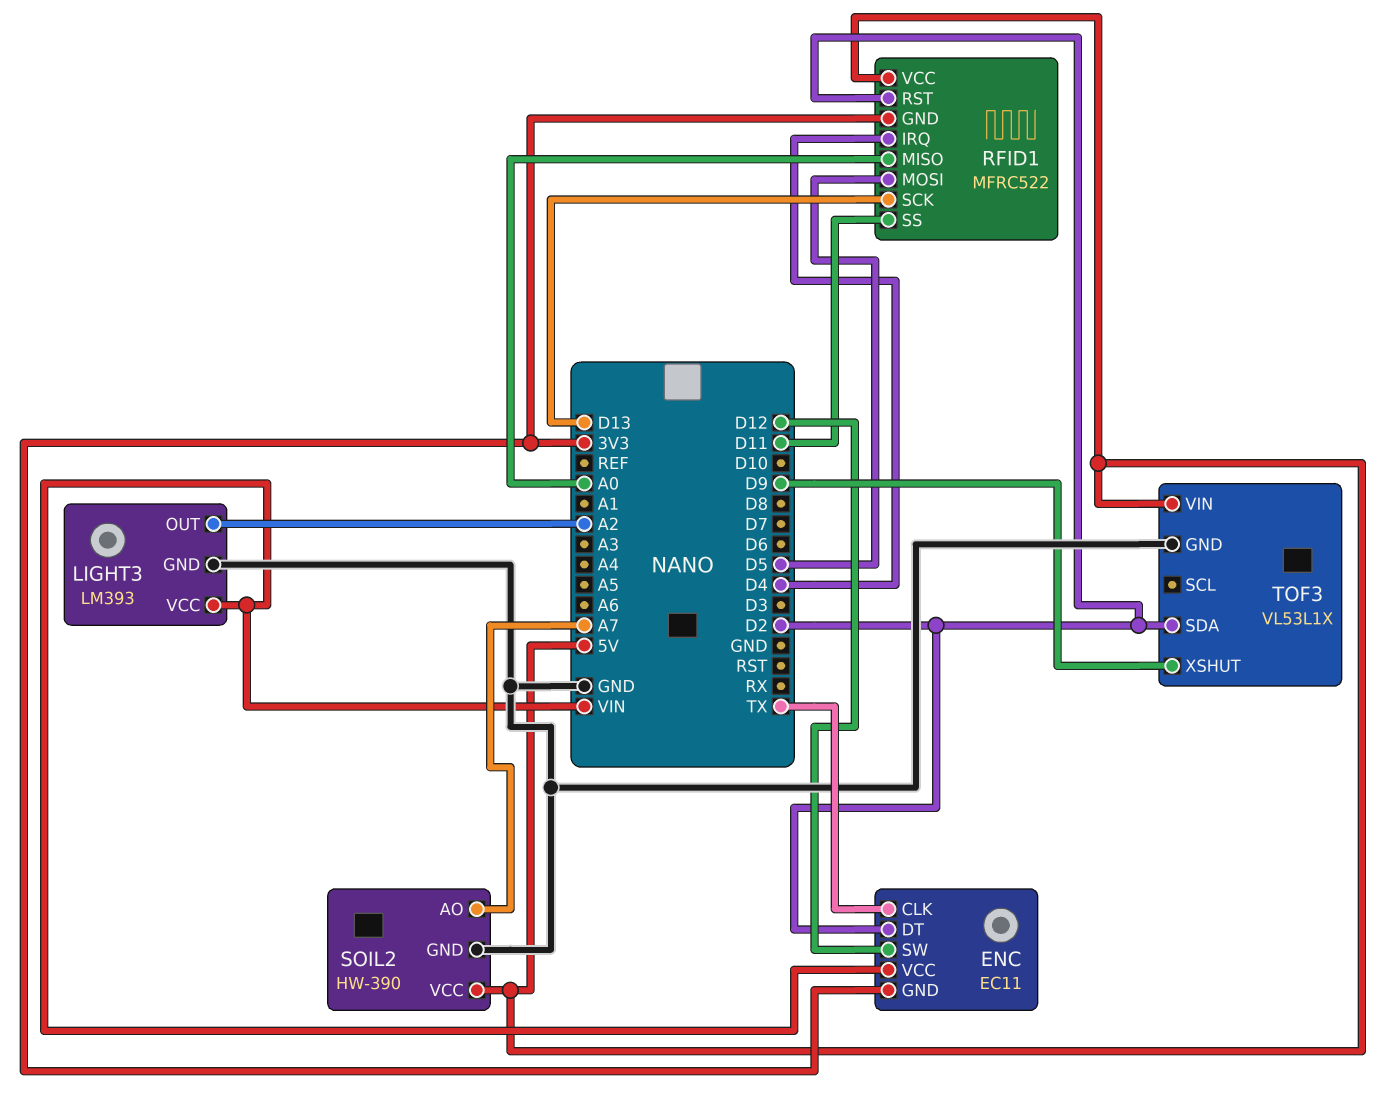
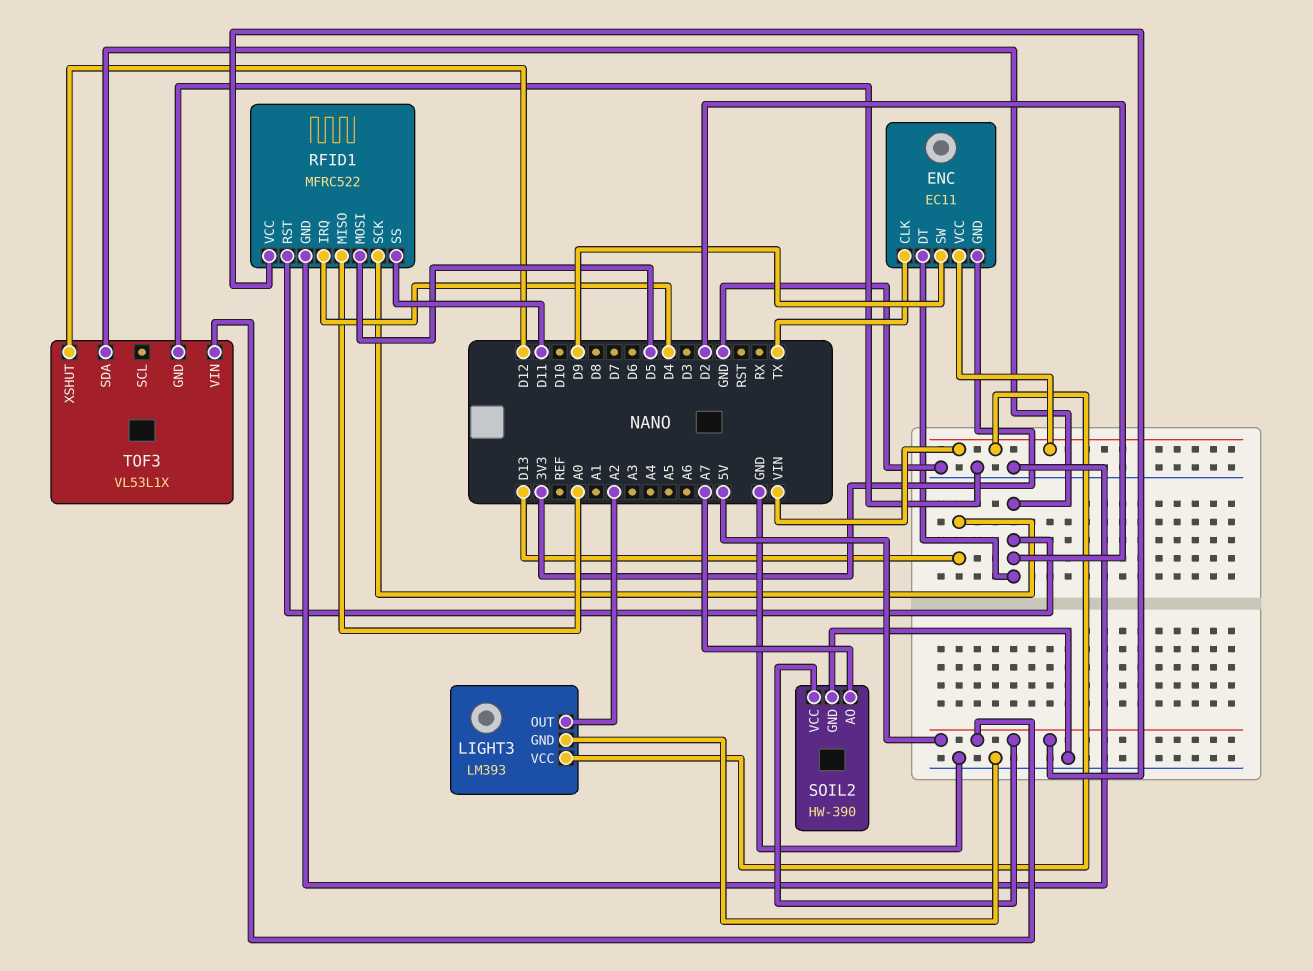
ENC pin SW: D12 -> D9
RFID1 pin GND: 3V3 -> GND
TOF3 pin XSHUT: D9 -> D12

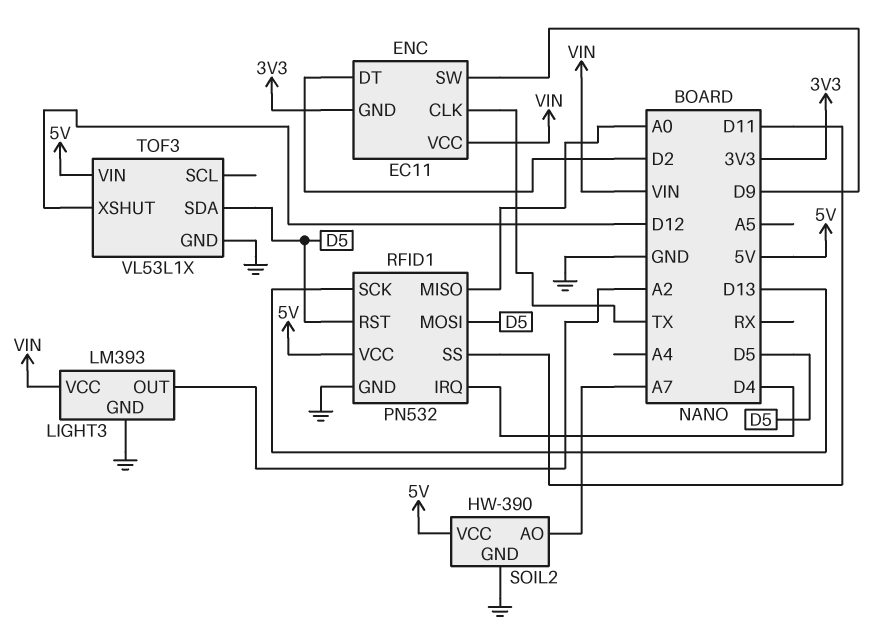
RFID1: MFRC522 -> PN532
RFID1 pin RST: D2 -> D5
TOF3 pin SDA: D2 -> D5

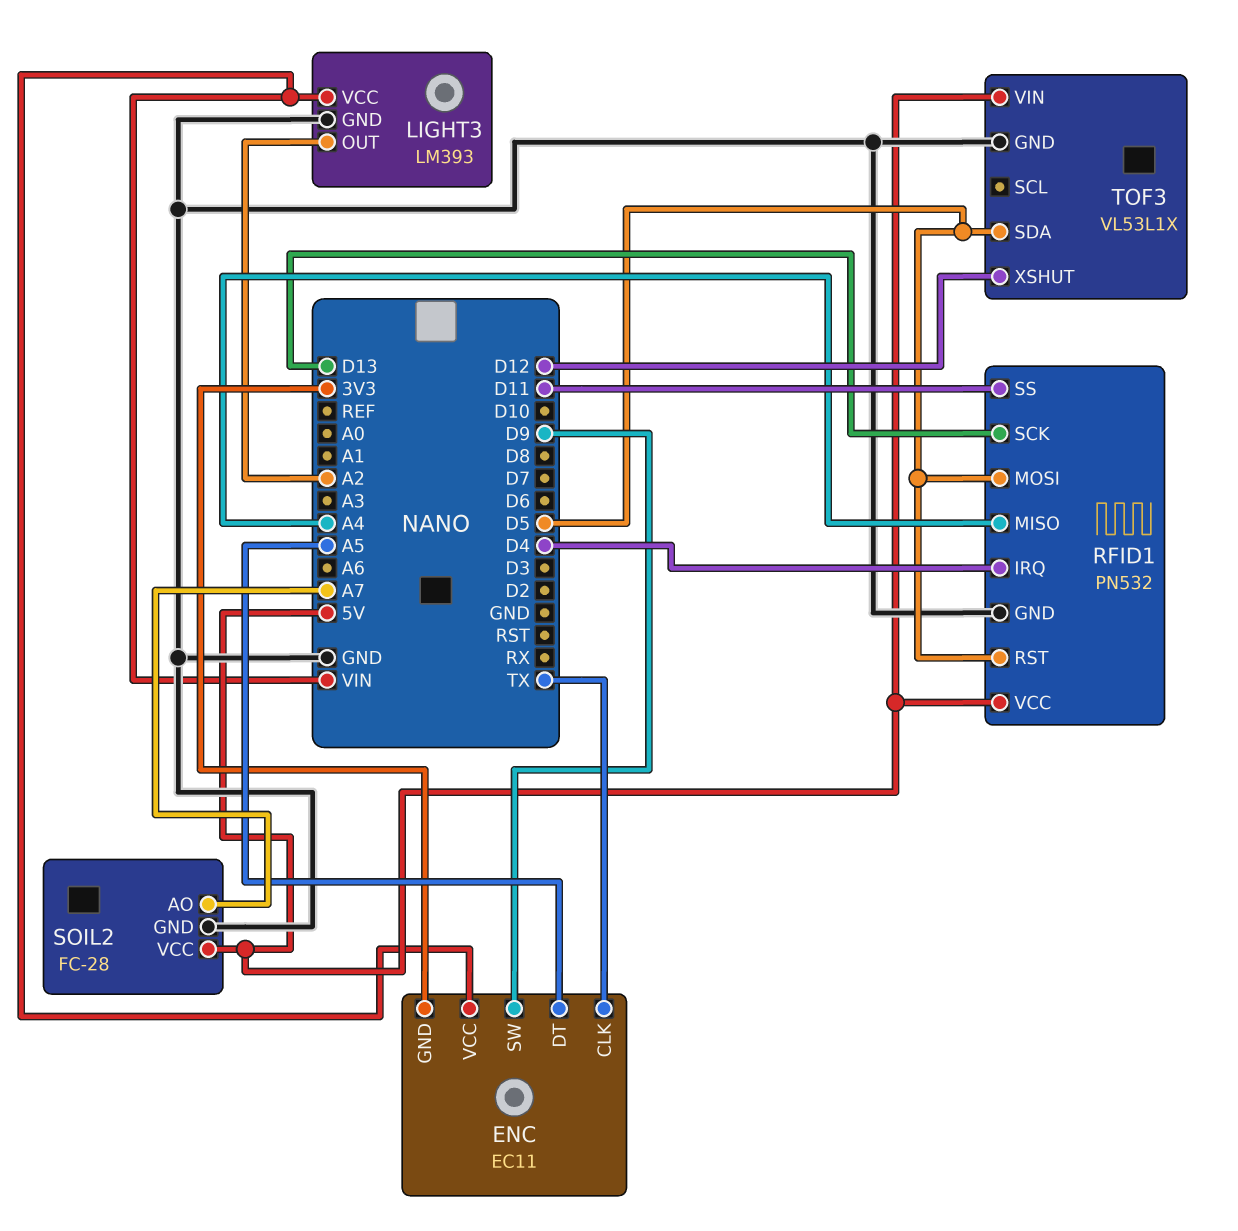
ENC pin DT: D2 -> A5
RFID1 pin MISO: A0 -> A4
SOIL2: HW-390 -> FC-28

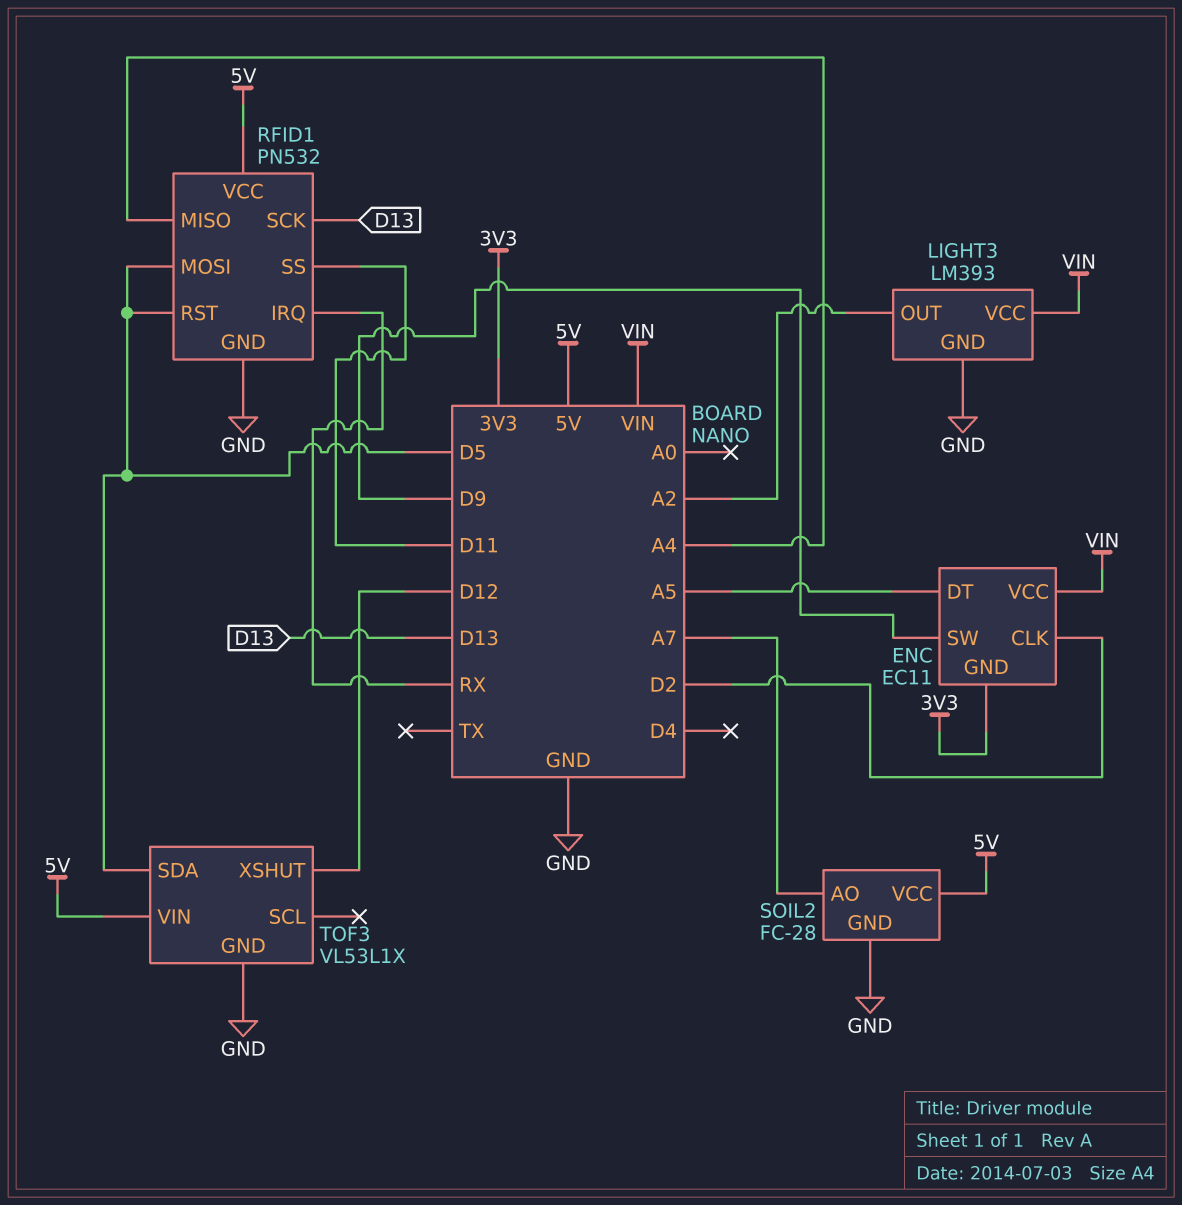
ENC pin CLK: TX -> D2
RFID1 pin IRQ: D4 -> RX

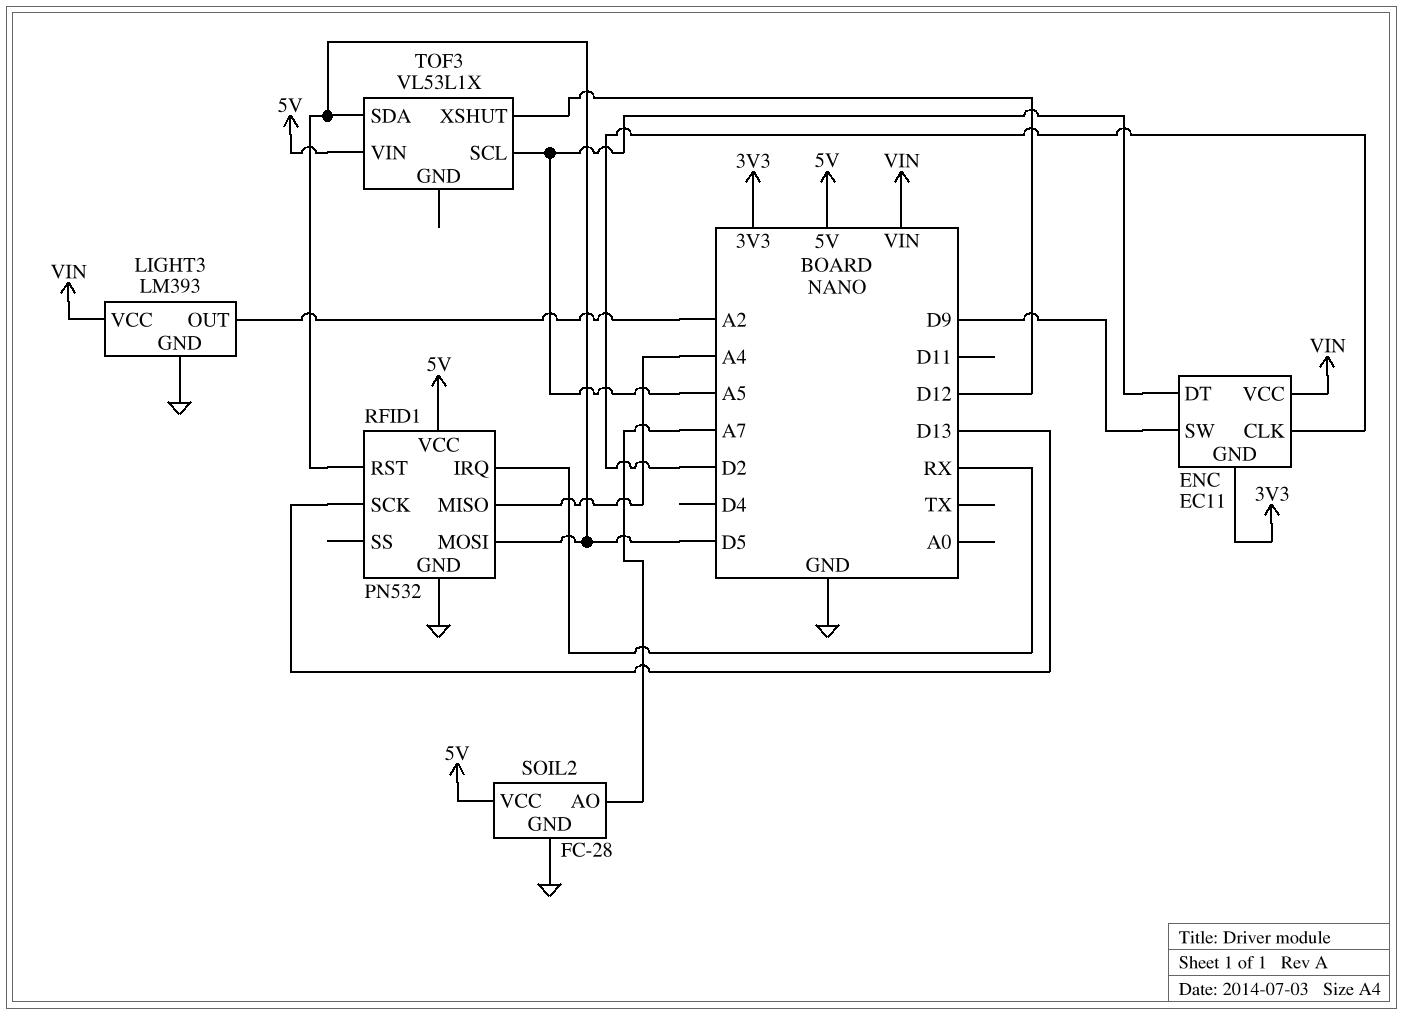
RFID1 pin SS: D11 -> none
TOF3 pin GND: GND -> none
TOF3 pin SCL: none -> A5

